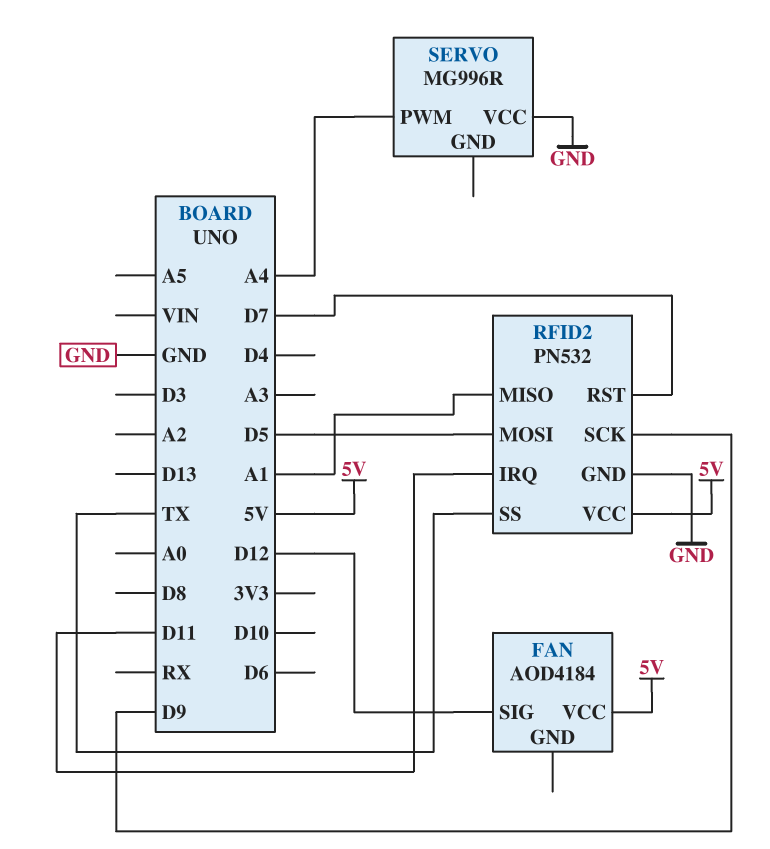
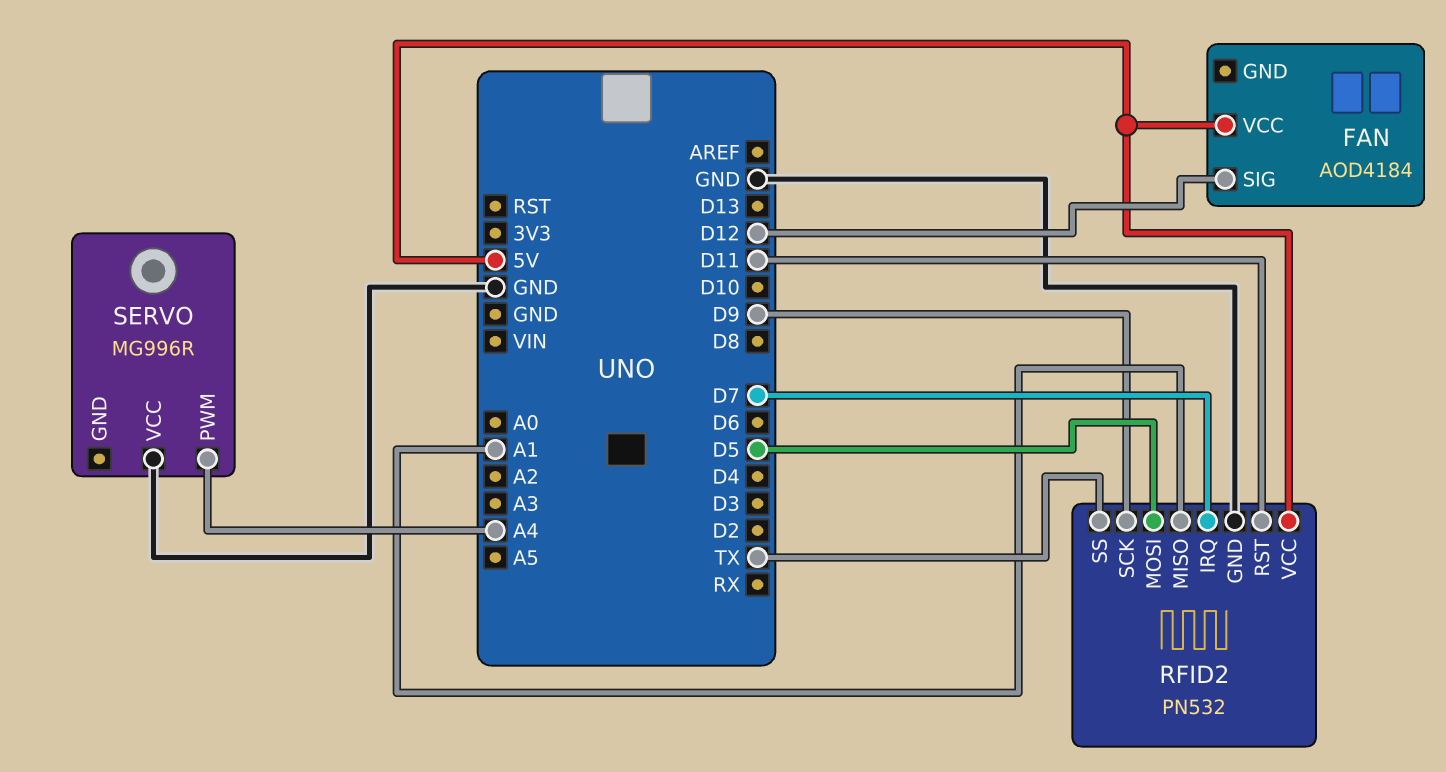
RFID2 pin IRQ: D11 -> D7
RFID2 pin RST: D7 -> D11

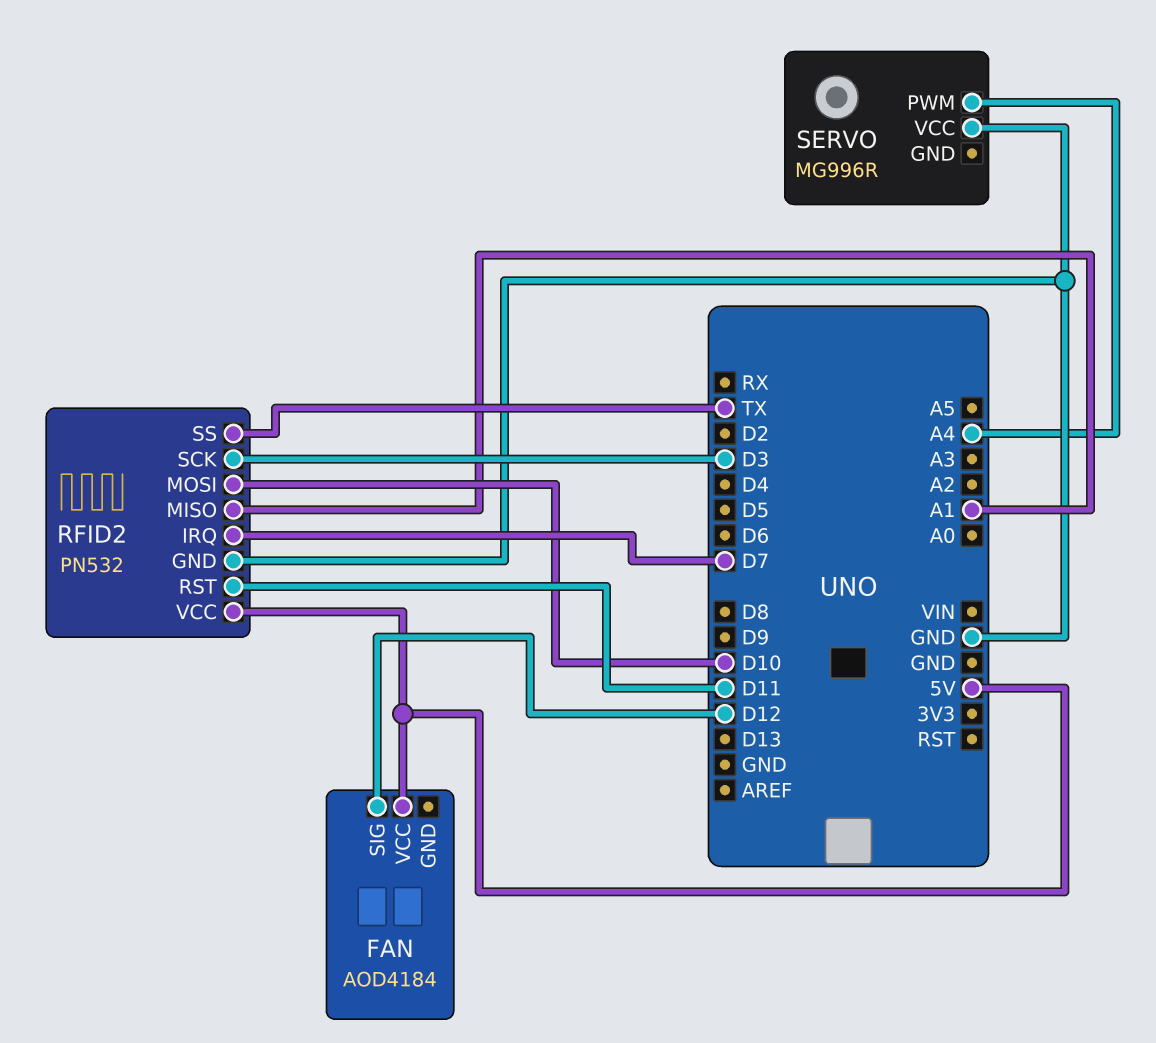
RFID2 pin MOSI: D5 -> D10
RFID2 pin SCK: D9 -> D3

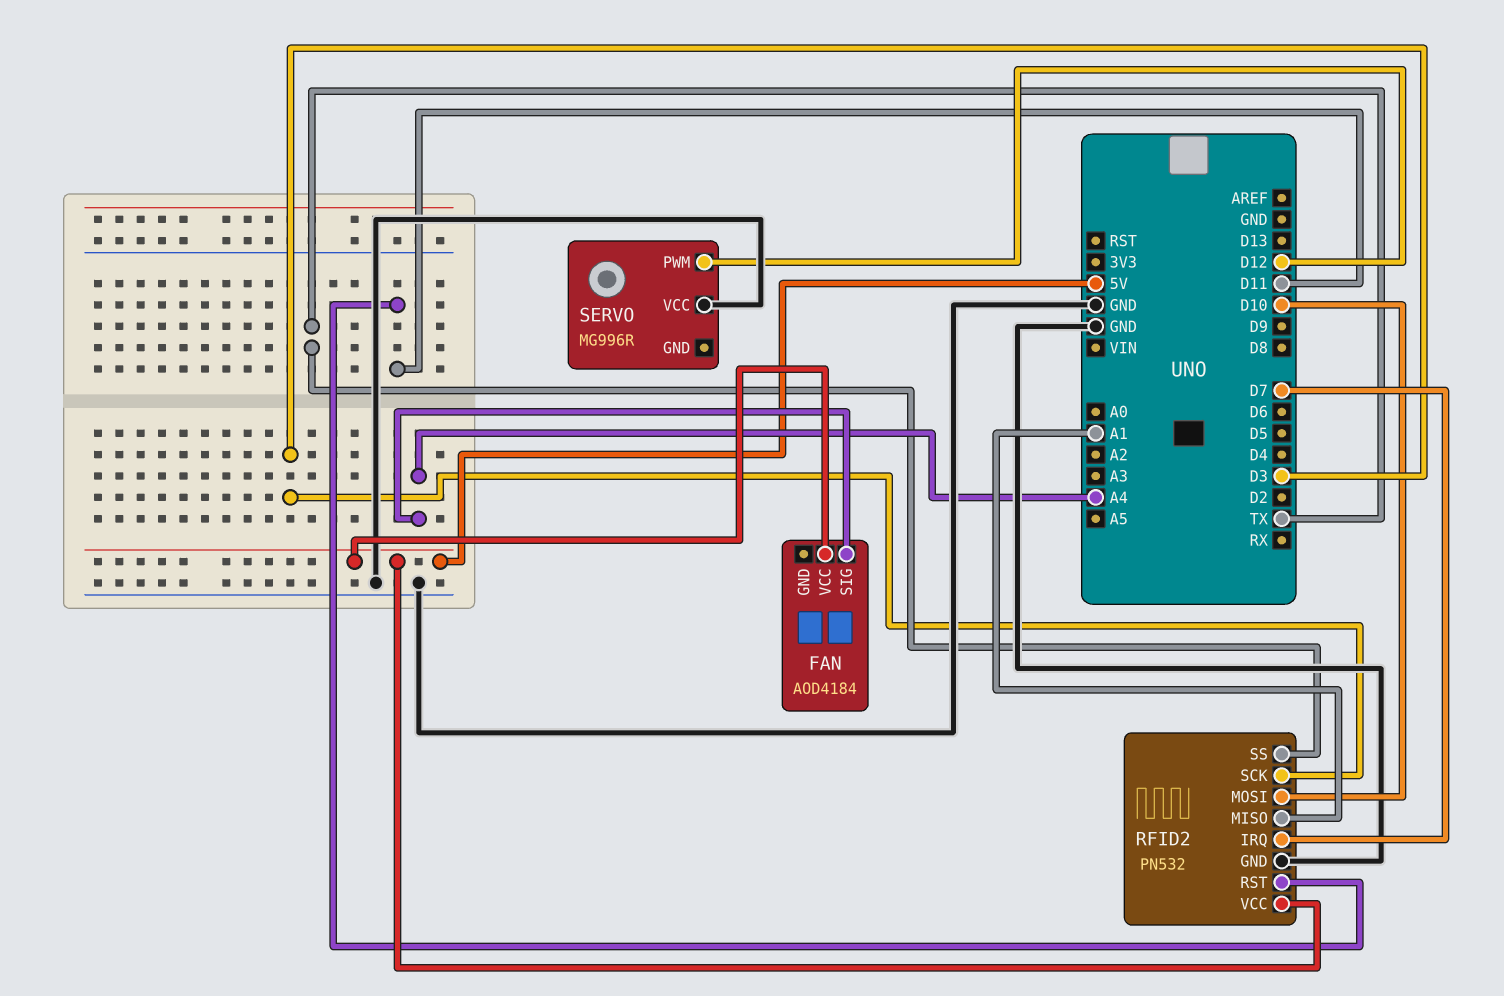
FAN pin SIG: D12 -> A4
SERVO pin PWM: A4 -> D12

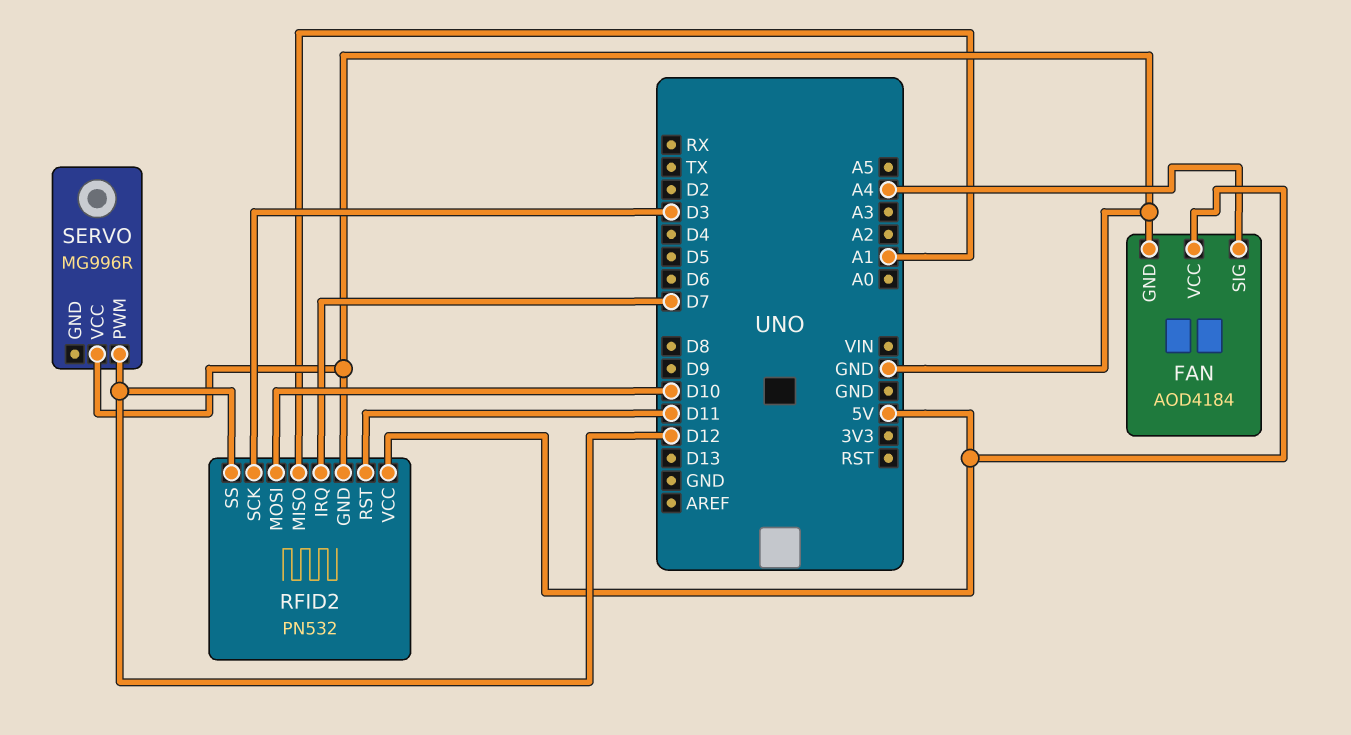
FAN pin GND: none -> GND
RFID2 pin SS: TX -> D12

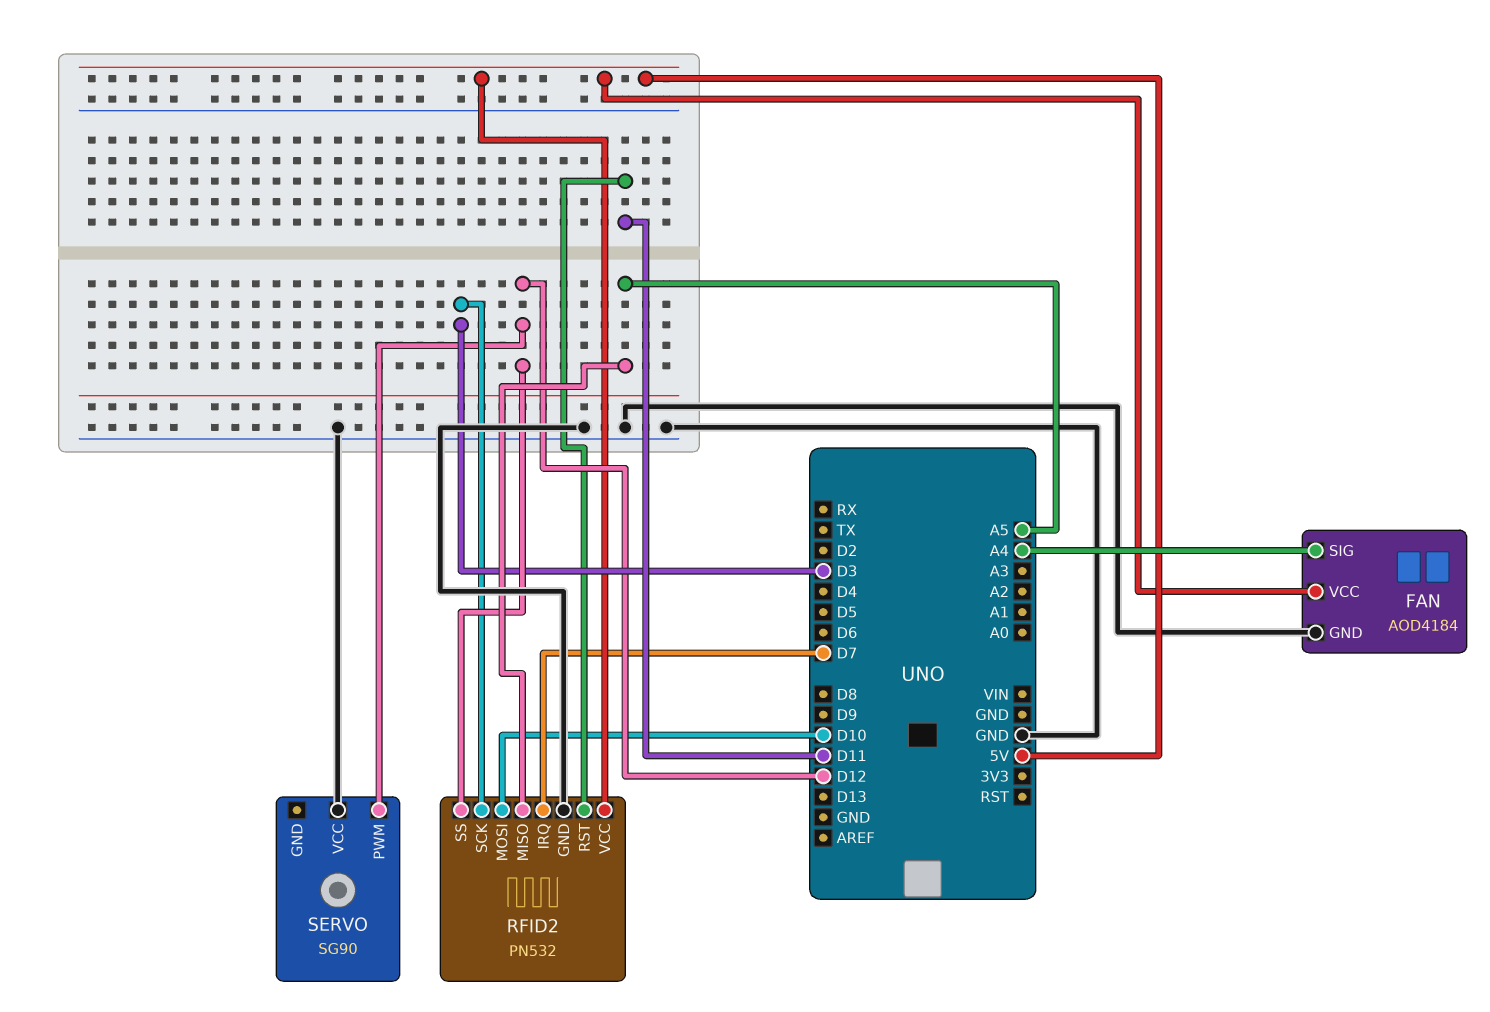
RFID2 pin MISO: A1 -> A5
SERVO: MG996R -> SG90

